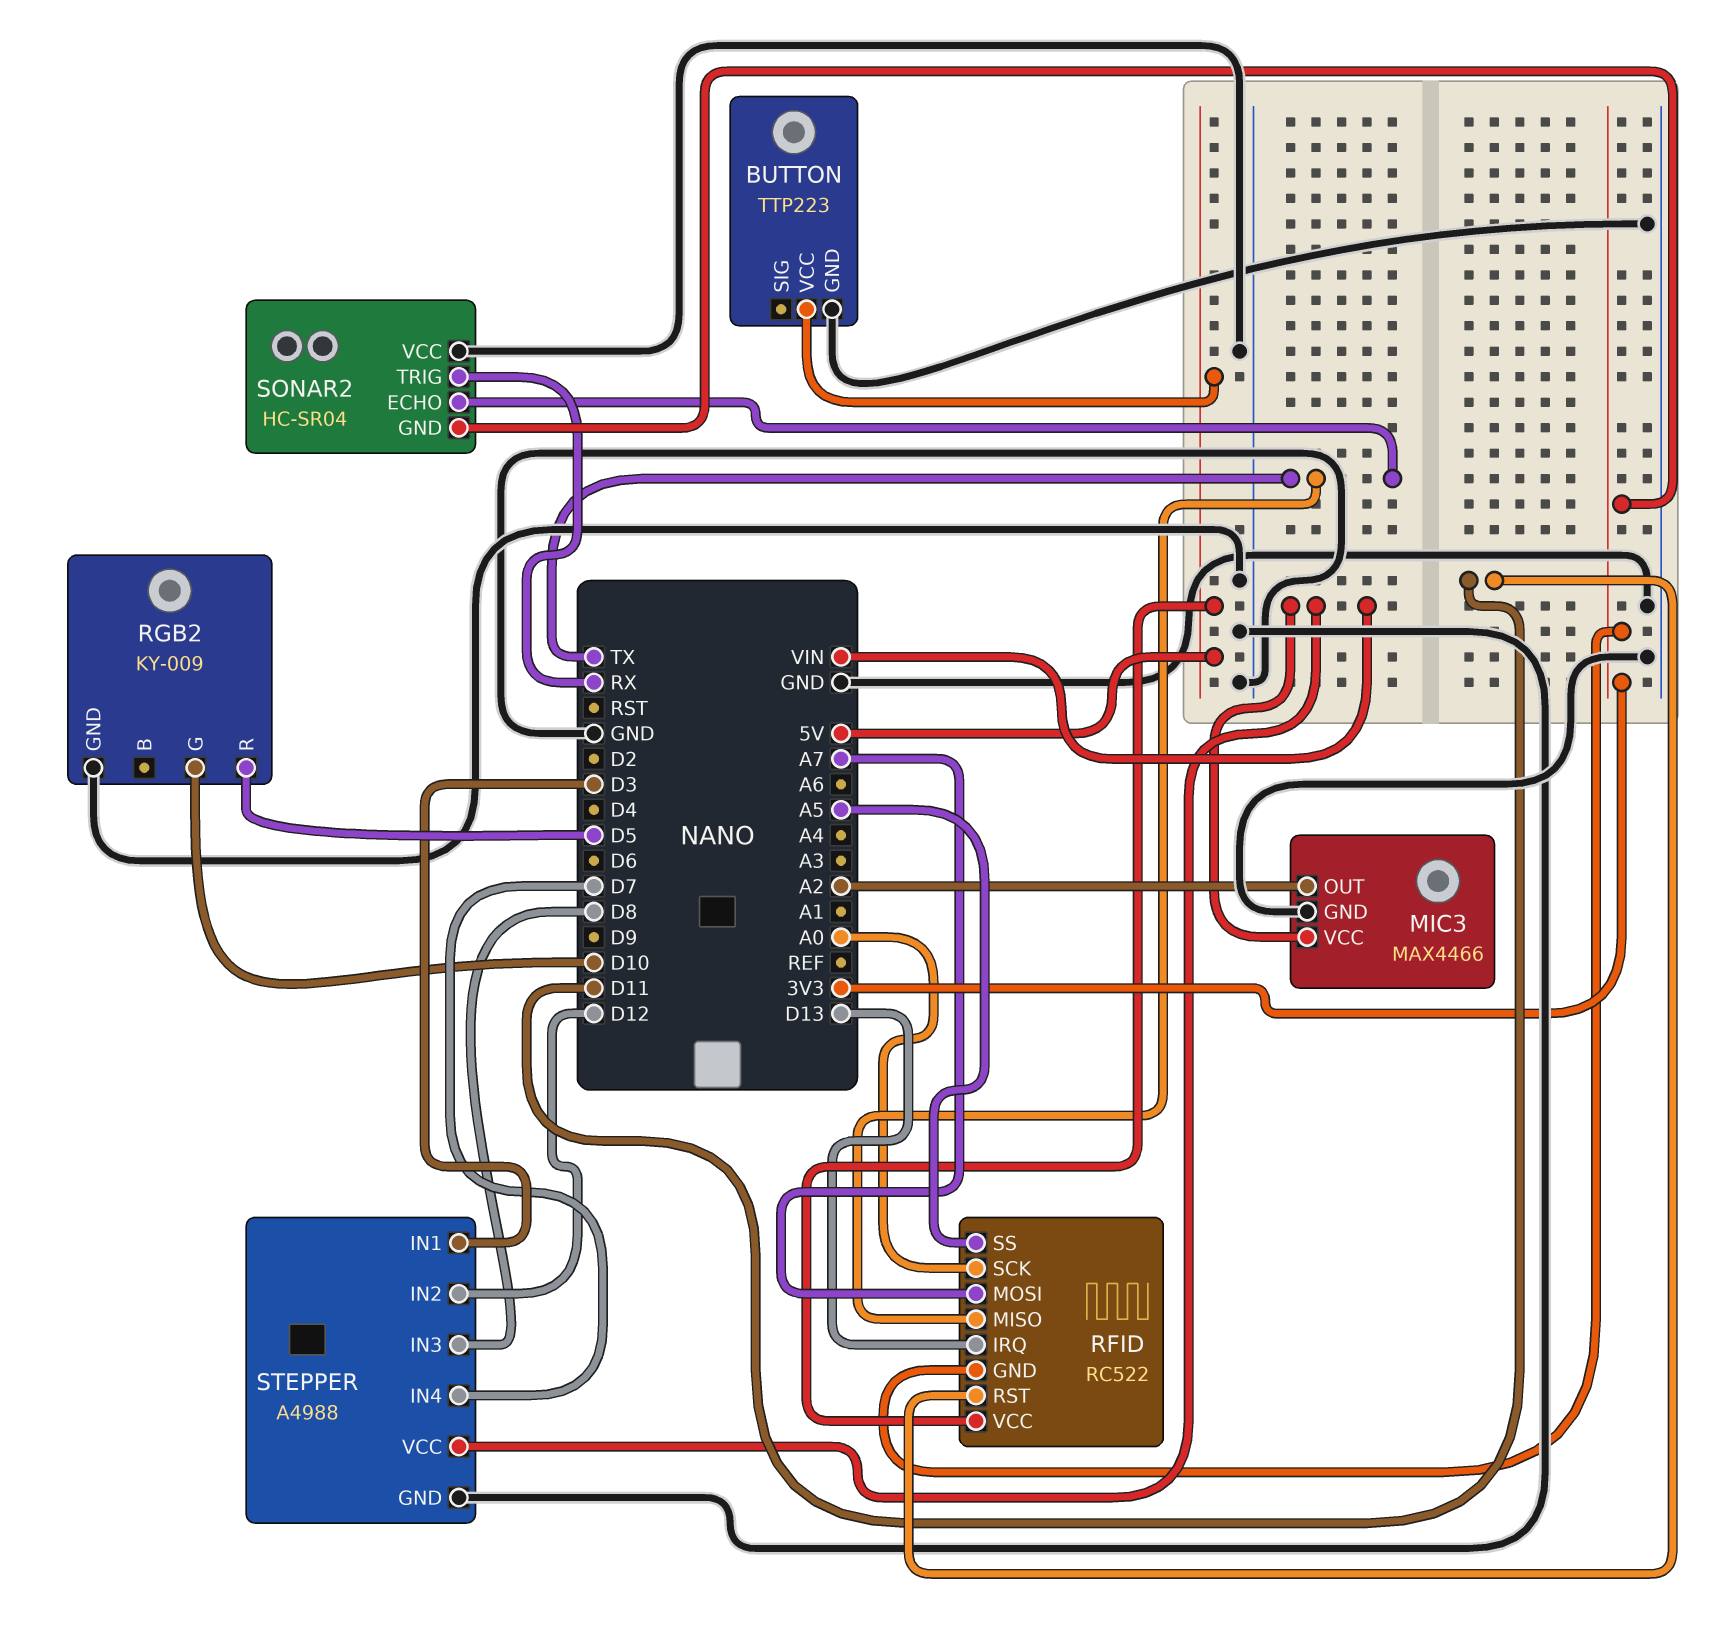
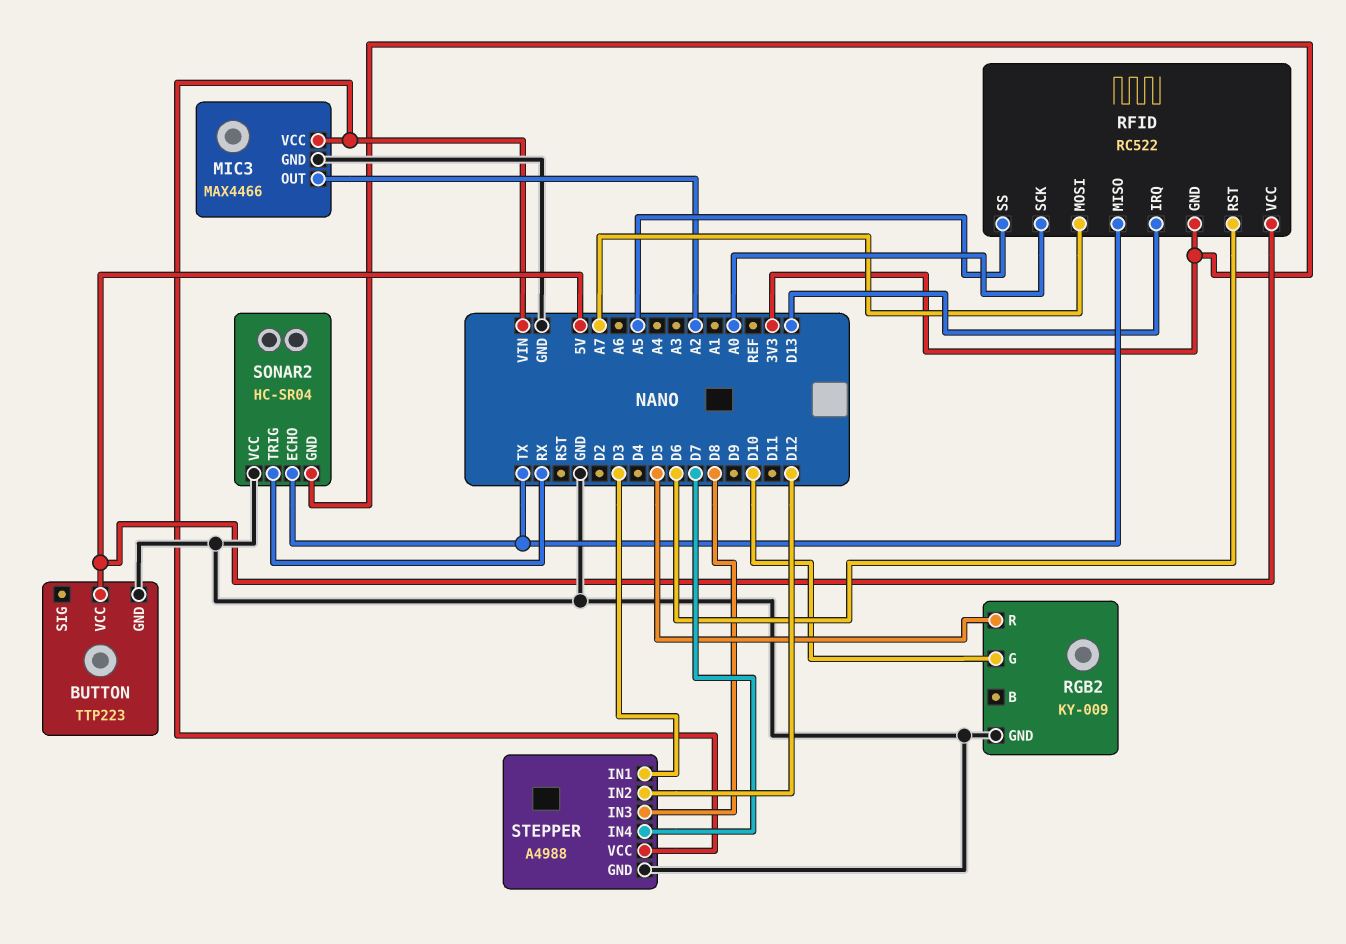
RFID pin RST: D11 -> D6

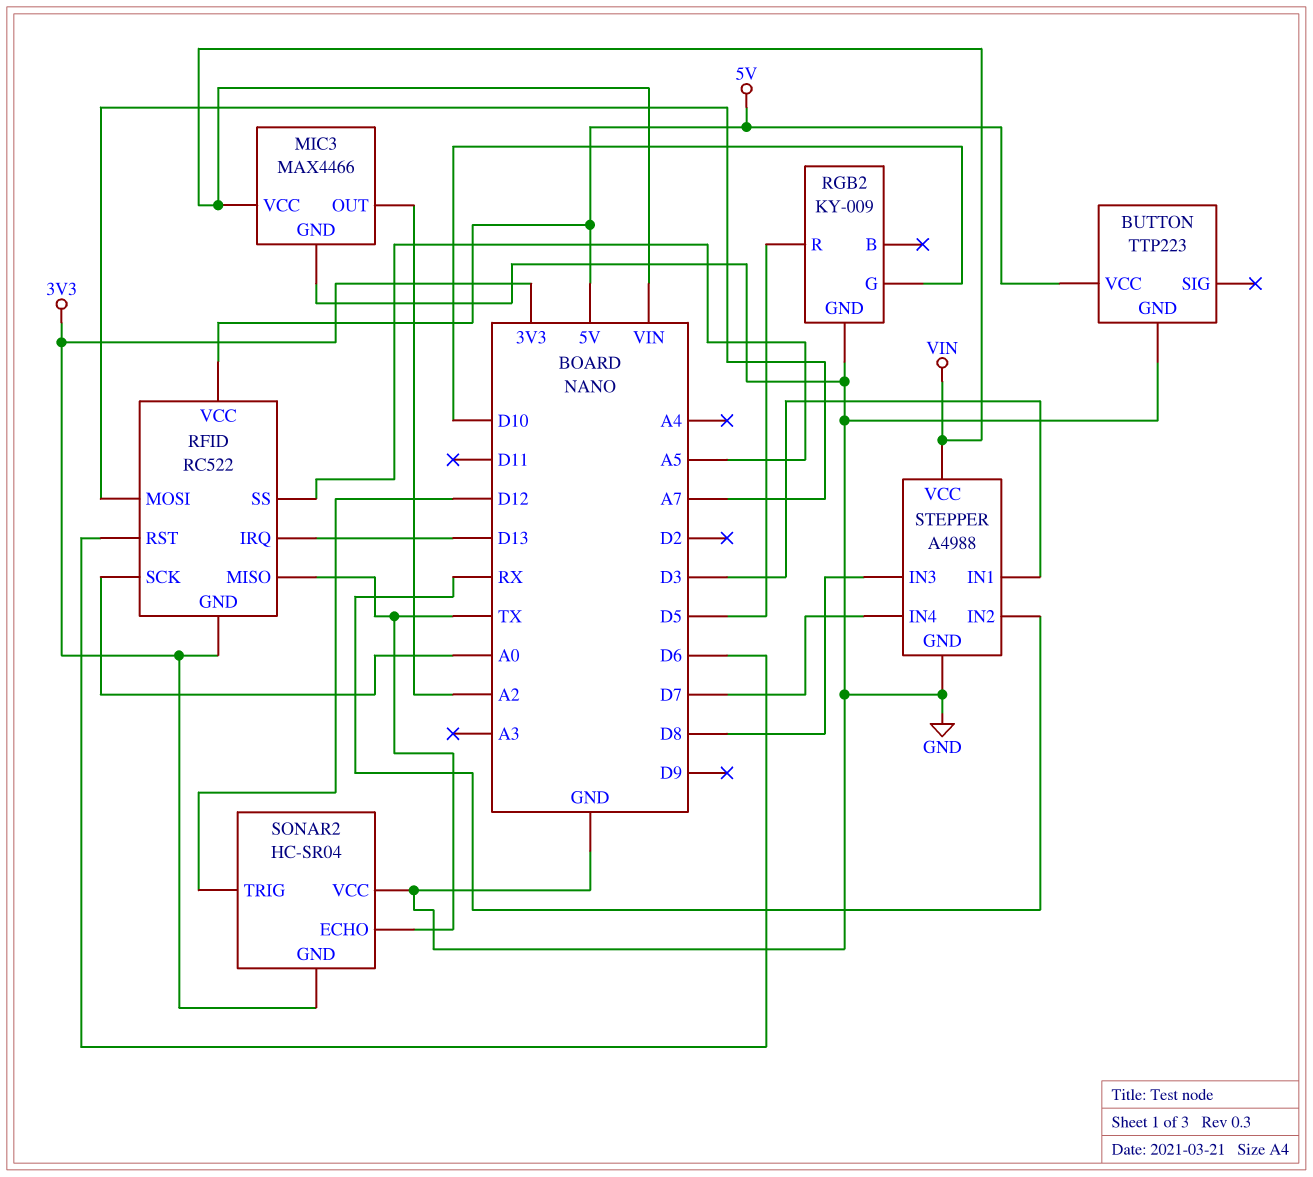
SONAR2 pin TRIG: RX -> D12
STEPPER pin IN2: D12 -> RX

